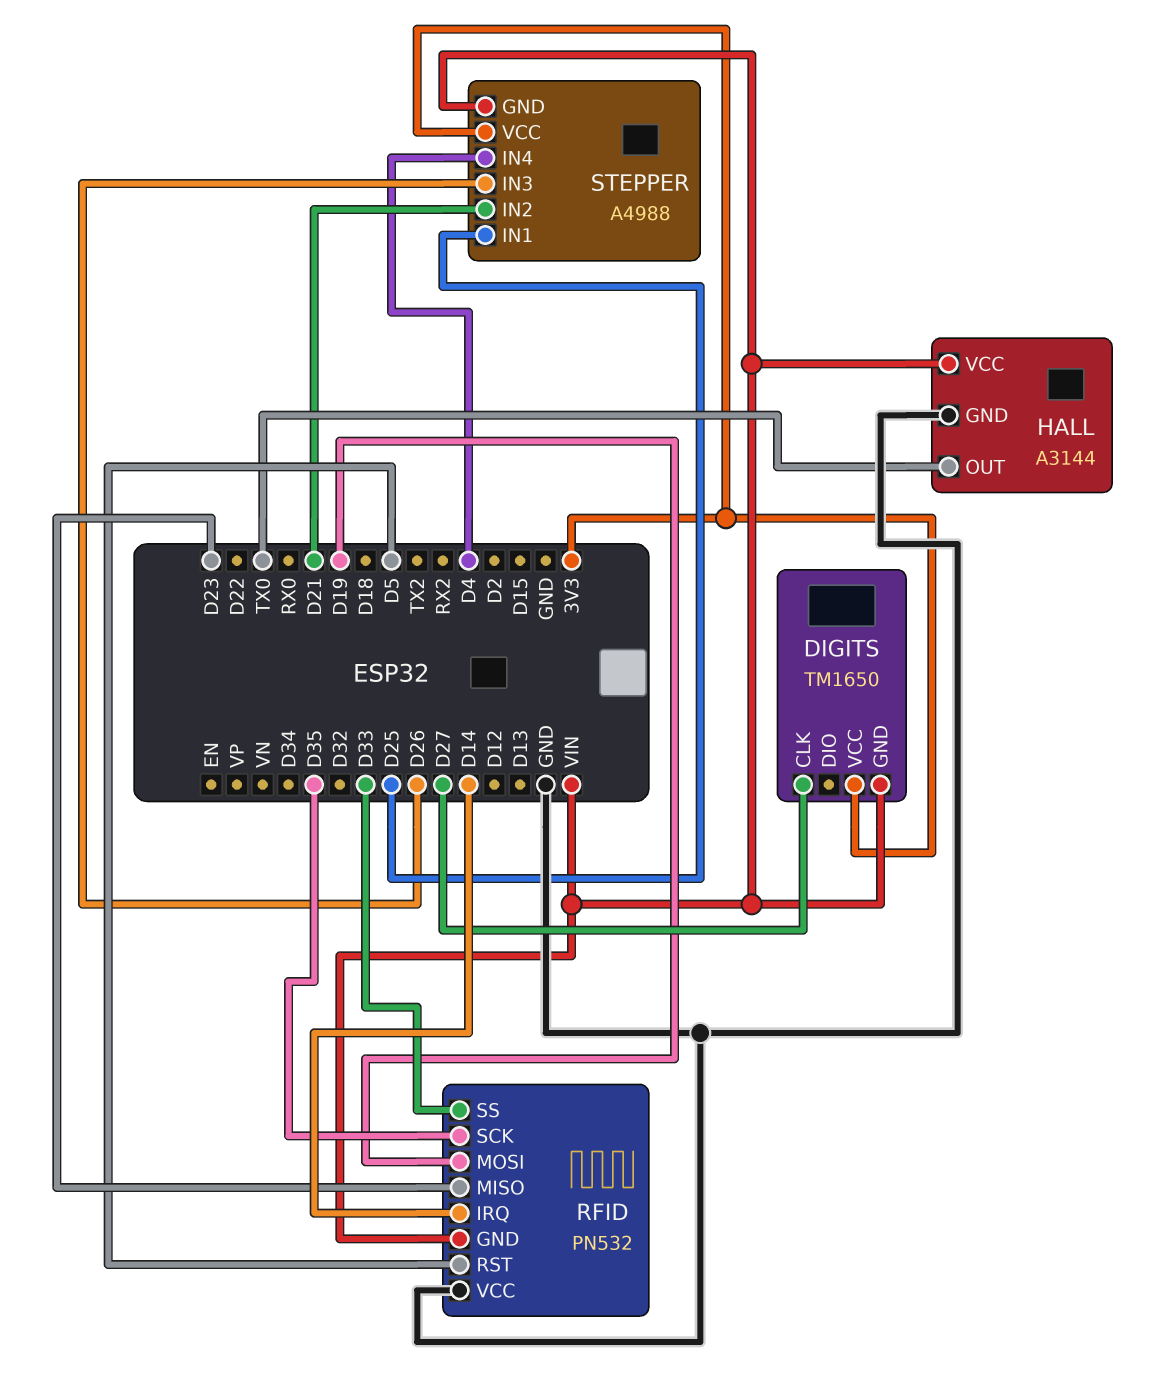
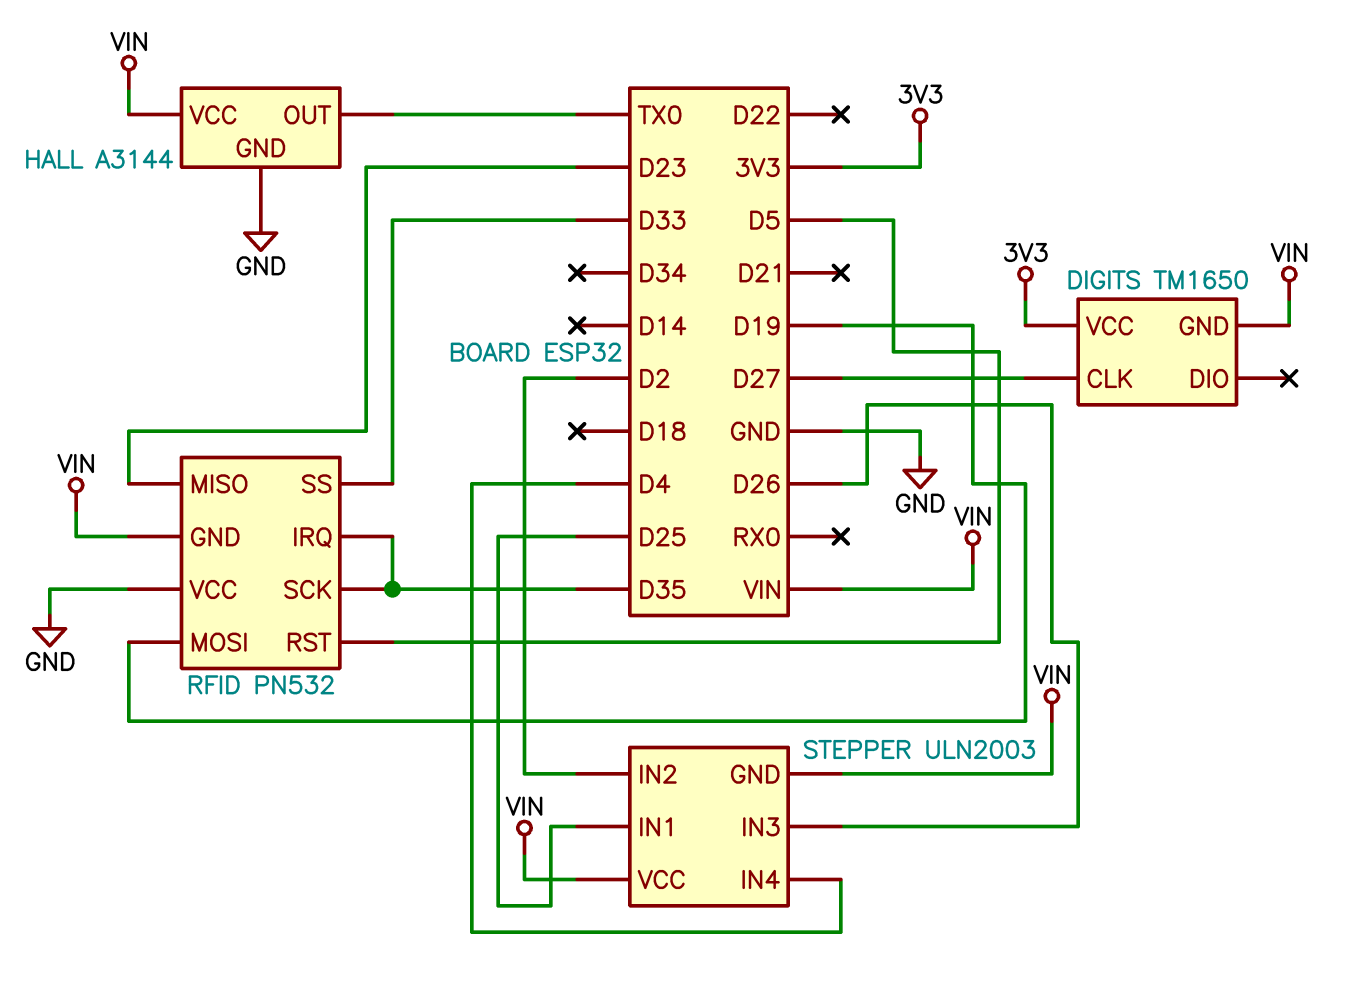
RFID pin IRQ: D14 -> D35
STEPPER: A4988 -> ULN2003
STEPPER pin IN2: D21 -> D2
STEPPER pin VCC: 3V3 -> VIN

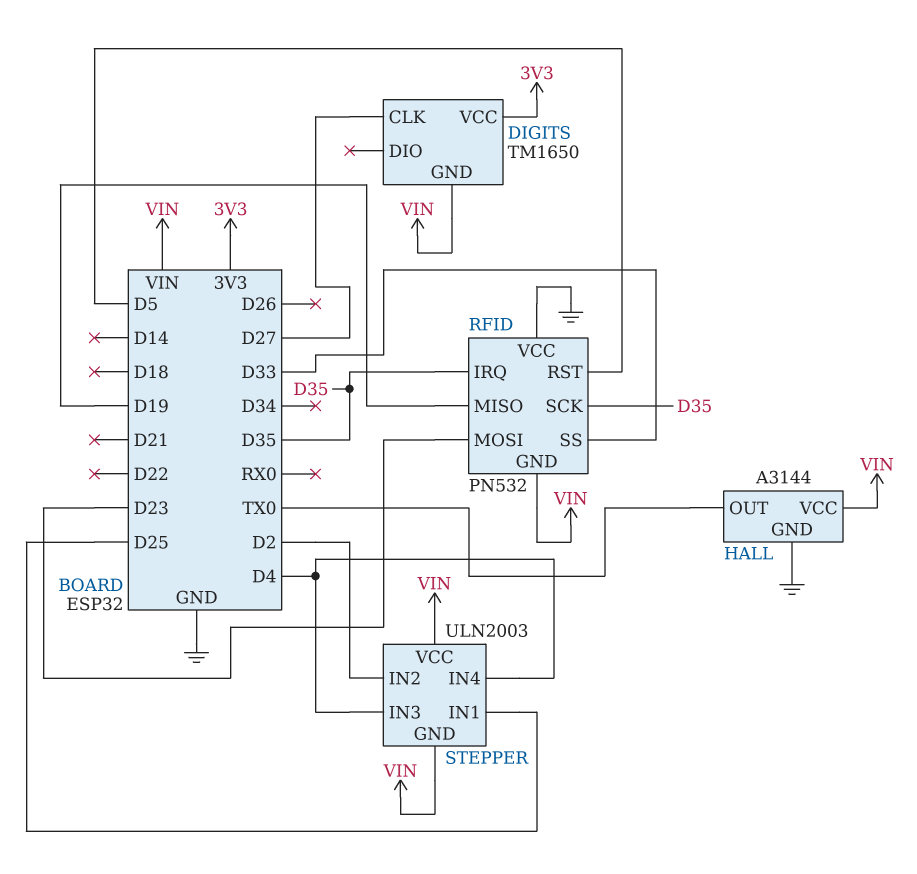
RFID pin MISO: D23 -> D19
RFID pin MOSI: D19 -> D23
STEPPER pin IN3: D26 -> D4

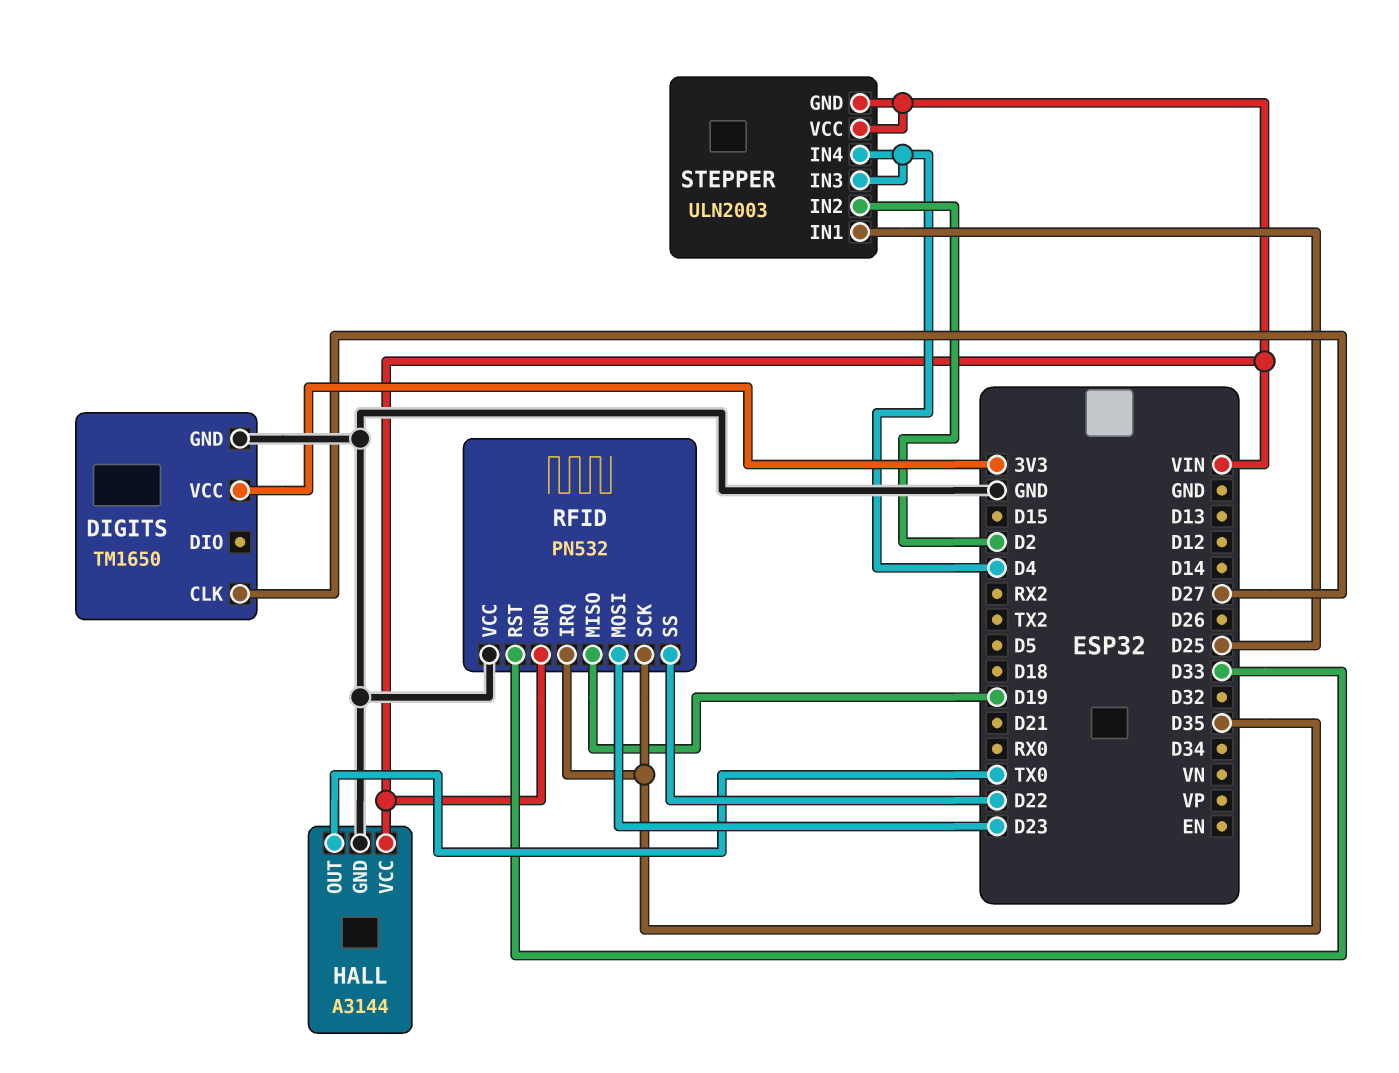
DIGITS pin GND: VIN -> GND
RFID pin RST: D5 -> D33
RFID pin SS: D33 -> D22

